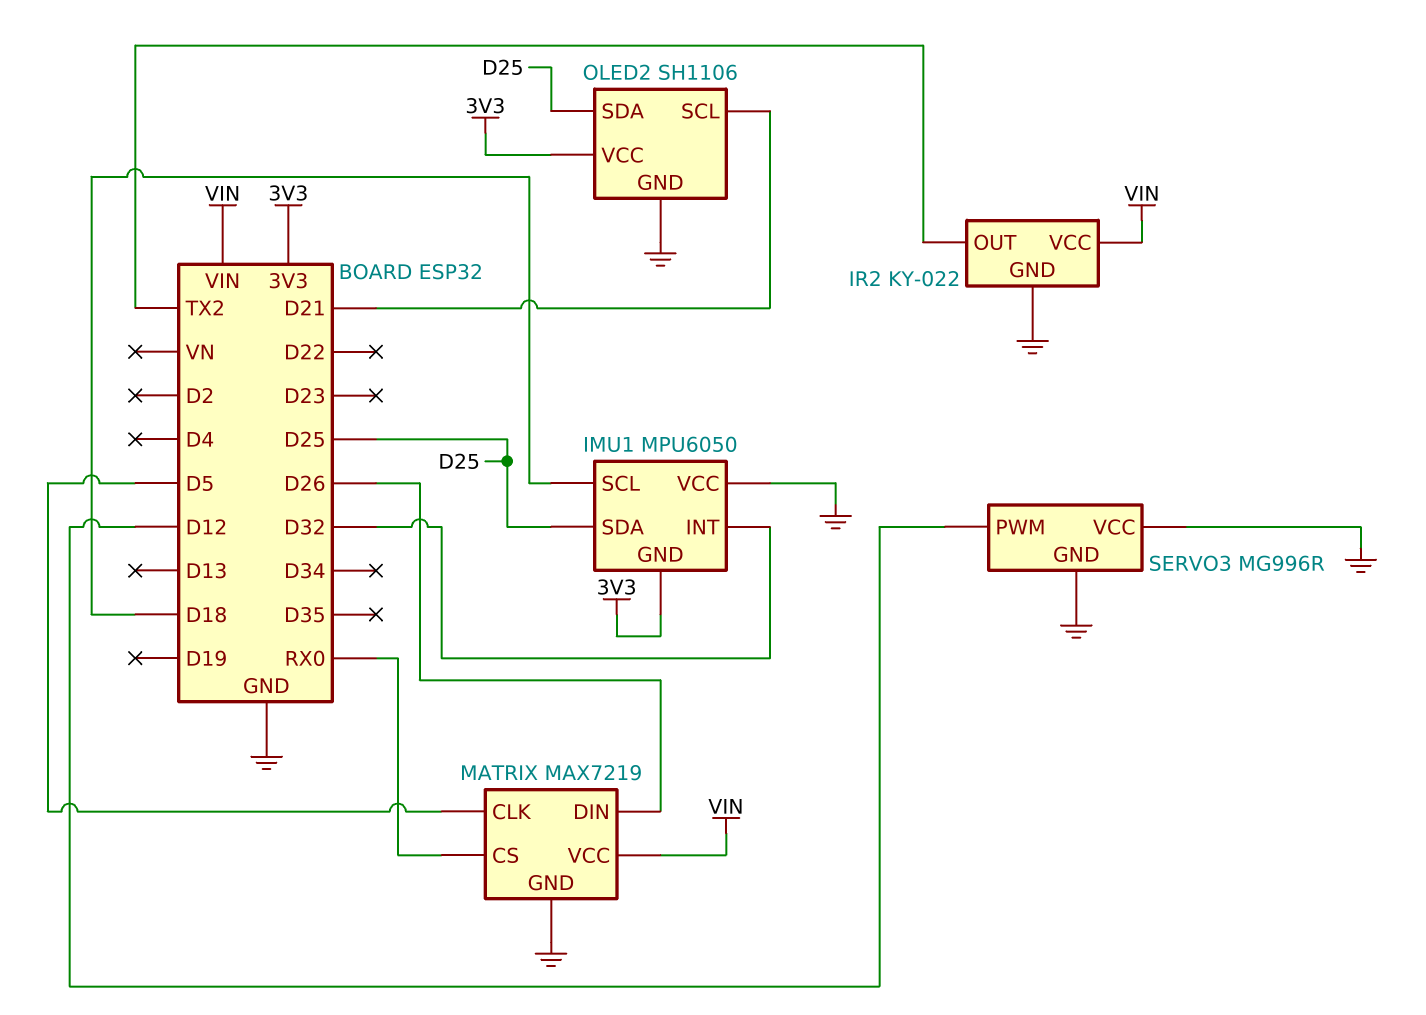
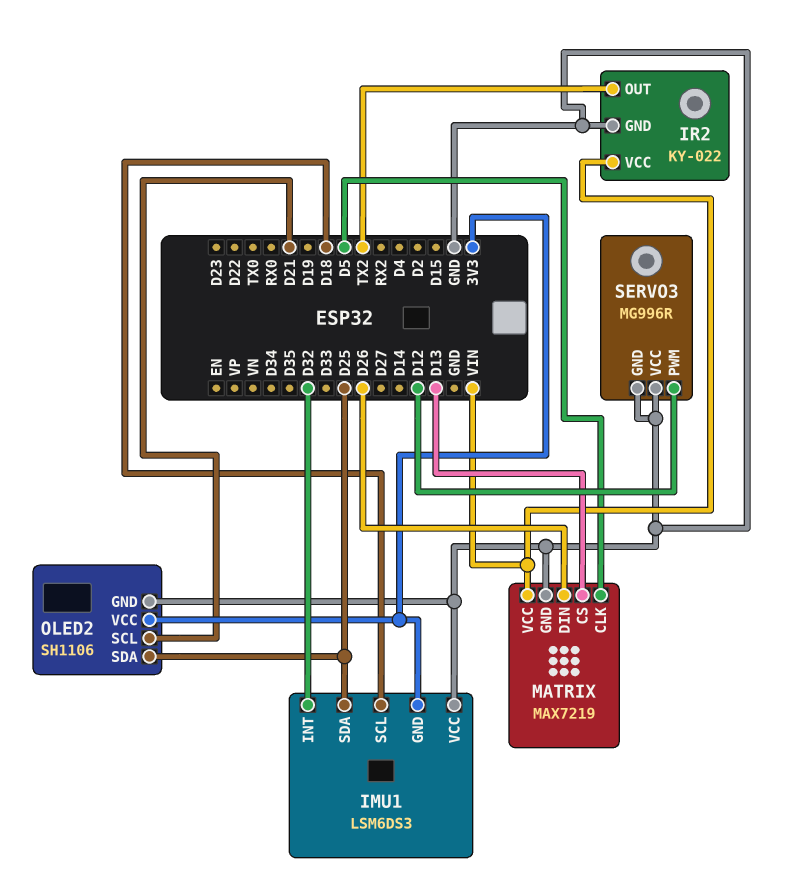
IMU1: MPU6050 -> LSM6DS3
MATRIX pin CS: RX0 -> D13

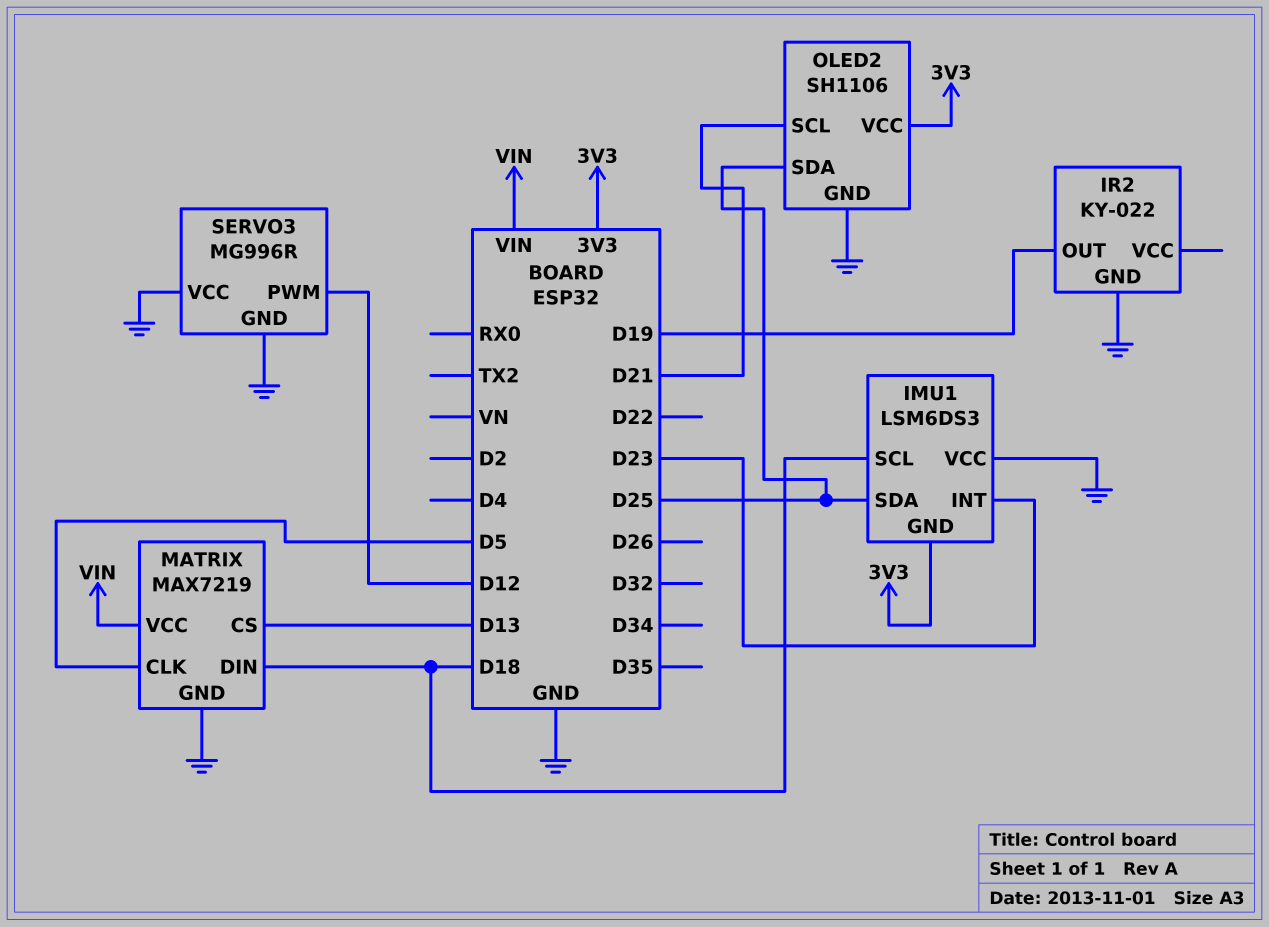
IMU1 pin INT: D32 -> D23
IR2 pin OUT: TX2 -> D19
IR2 pin VCC: VIN -> none
MATRIX pin DIN: D26 -> D18

